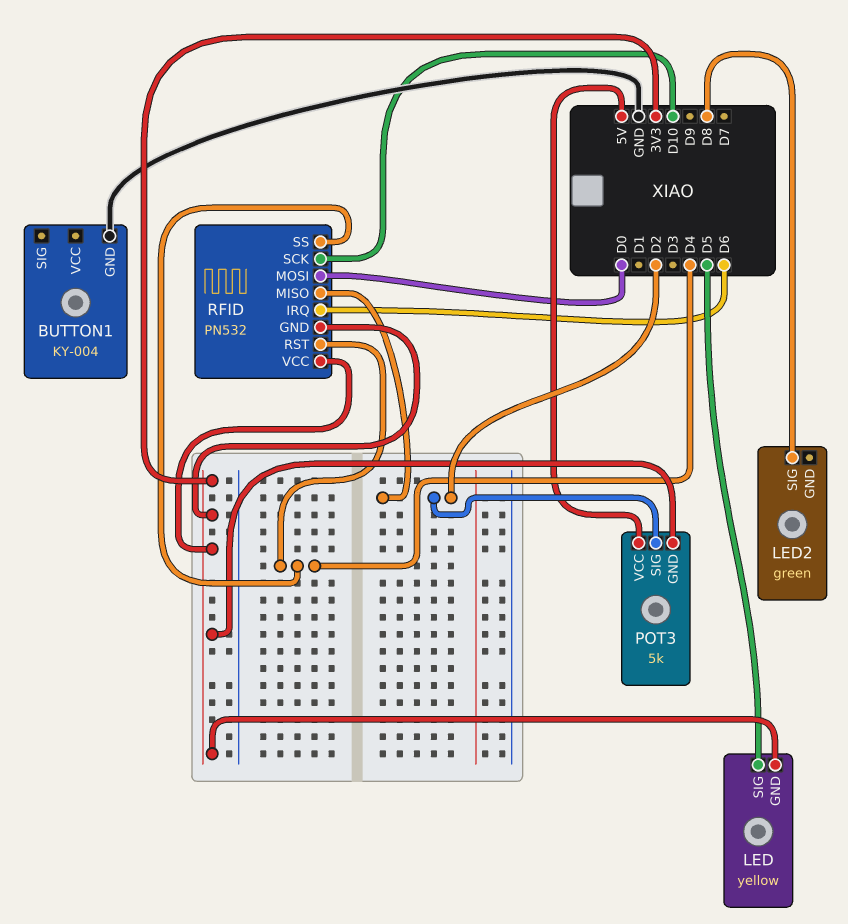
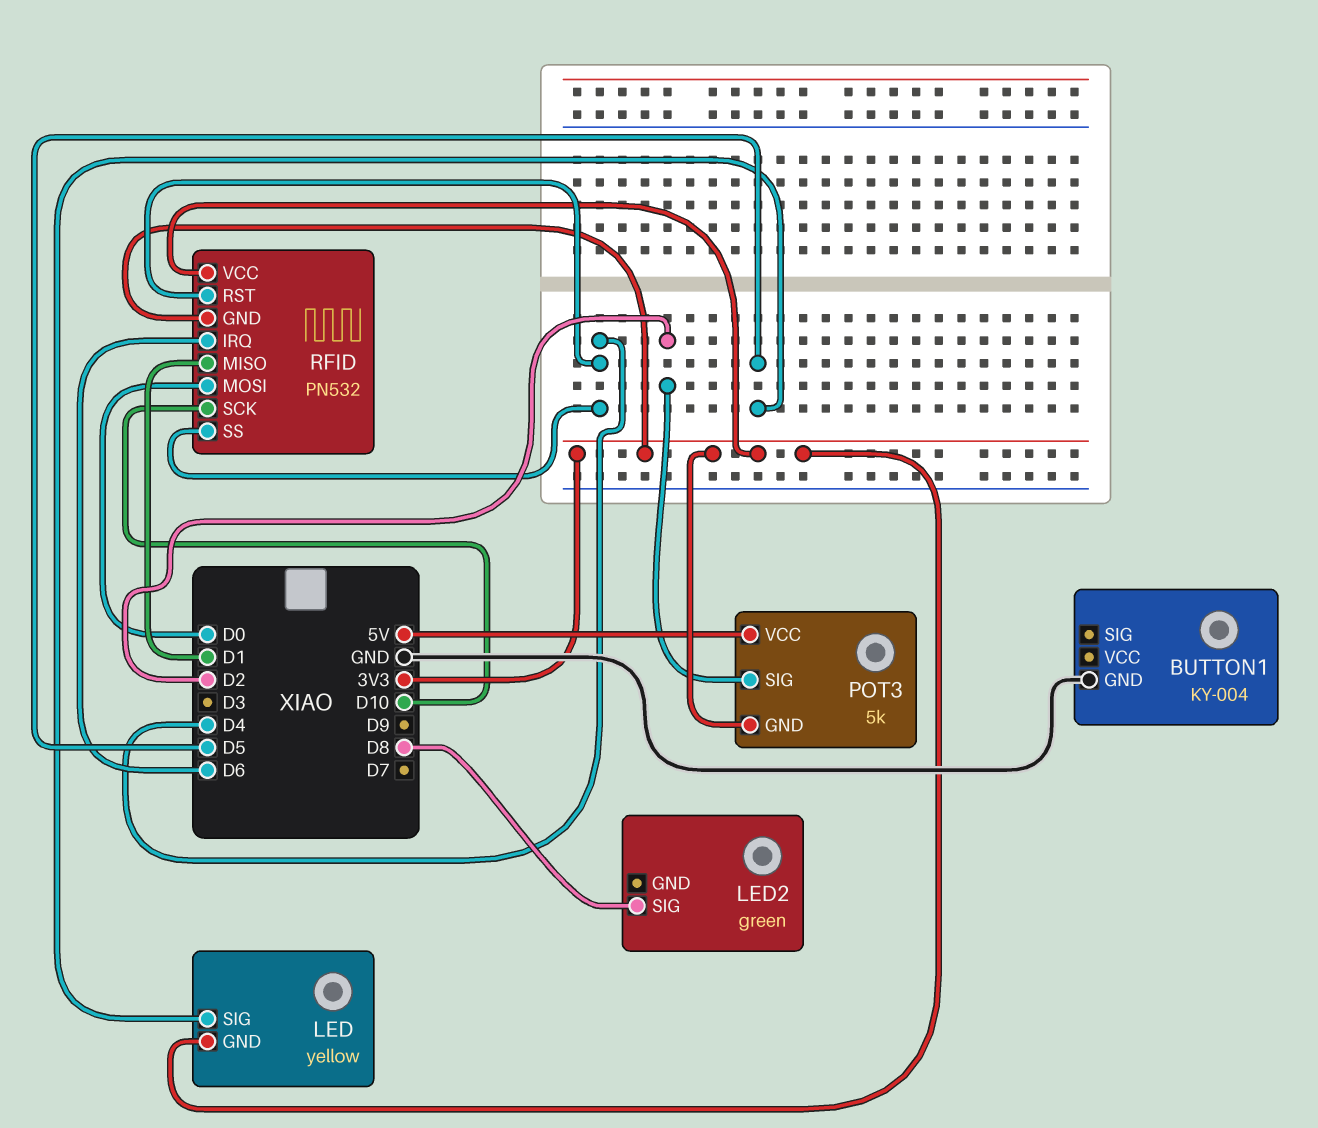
RFID pin MISO: D2 -> D1

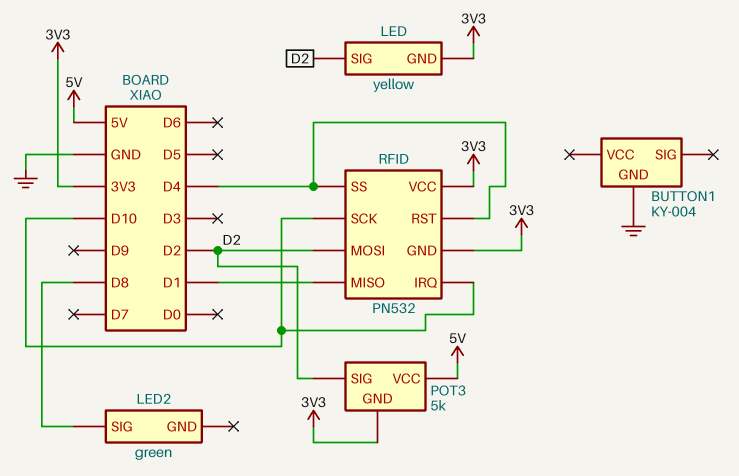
LED pin SIG: D5 -> D2
RFID pin IRQ: D6 -> D10
RFID pin MOSI: D0 -> D2

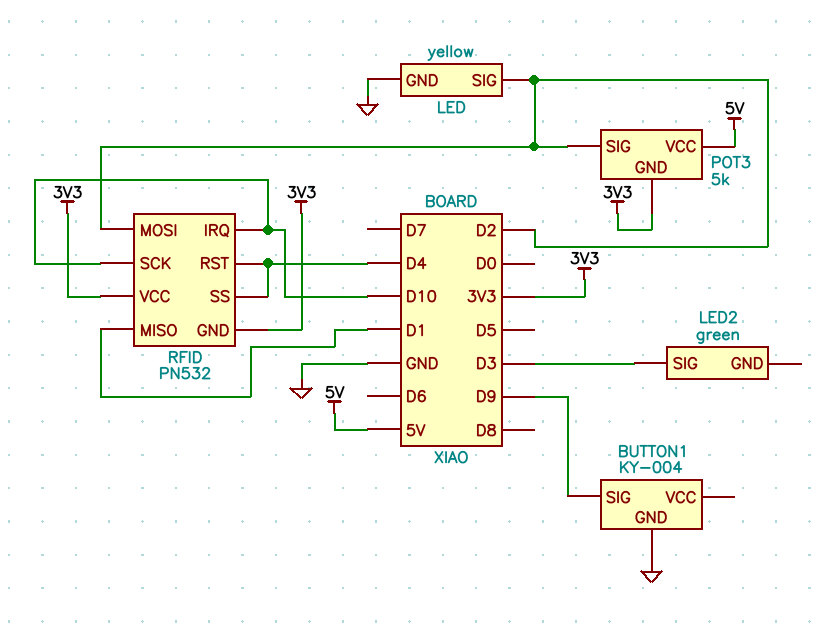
BUTTON1 pin SIG: none -> D9
LED pin GND: 3V3 -> GND
LED2 pin SIG: D8 -> D3

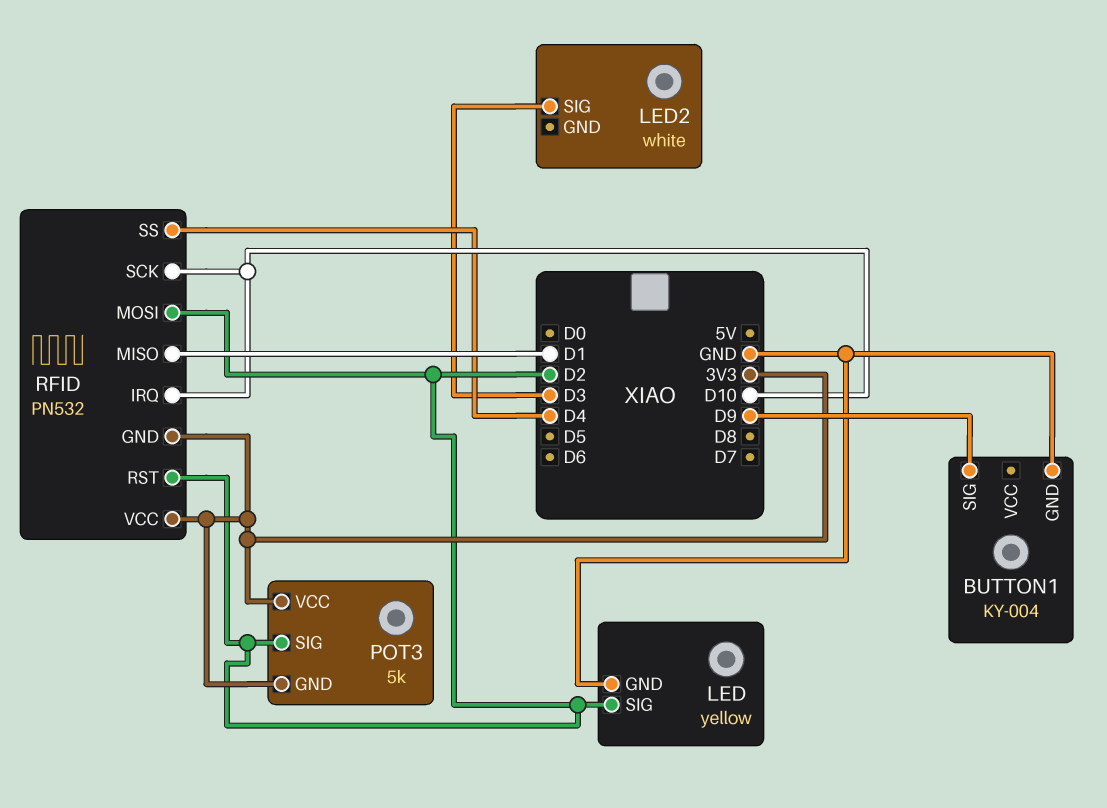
LED2: green -> white
POT3 pin VCC: 5V -> 3V3
RFID pin RST: D4 -> D2

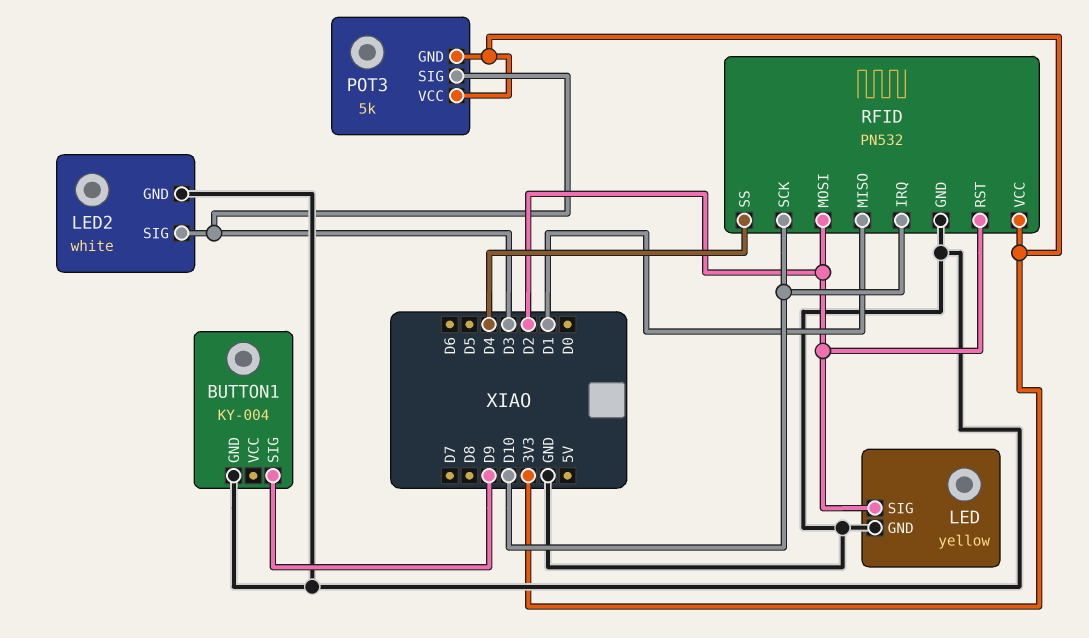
LED2 pin GND: none -> GND
POT3 pin SIG: D2 -> D3
RFID pin GND: 3V3 -> GND

